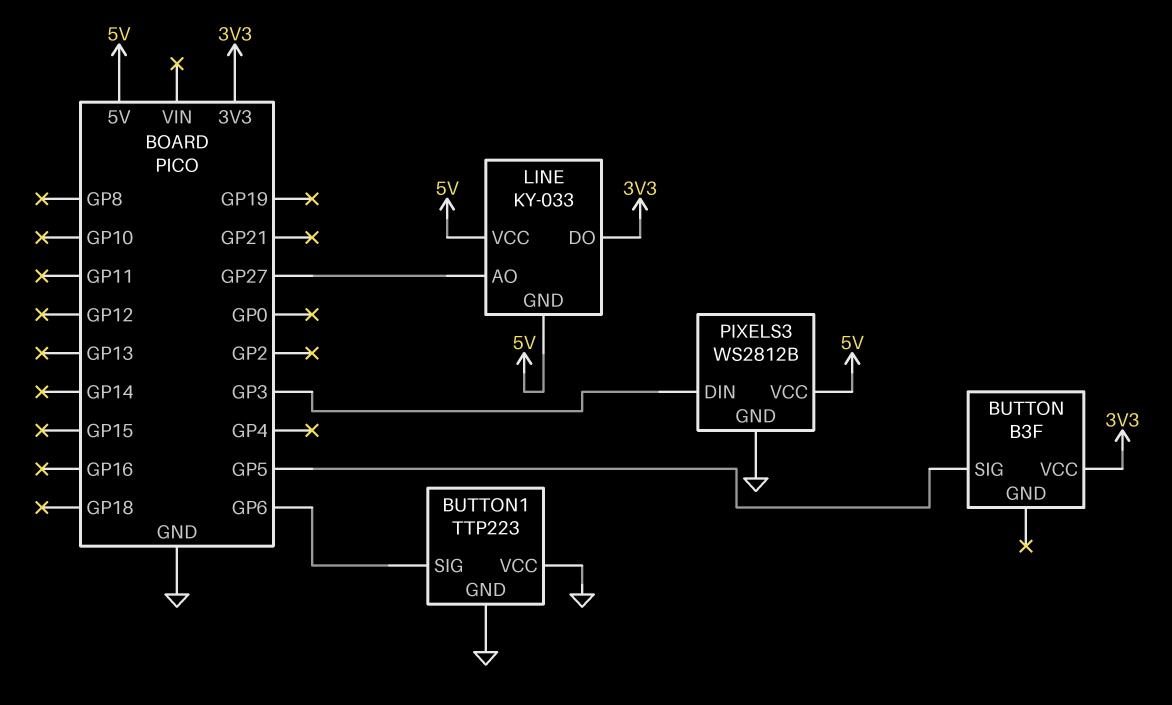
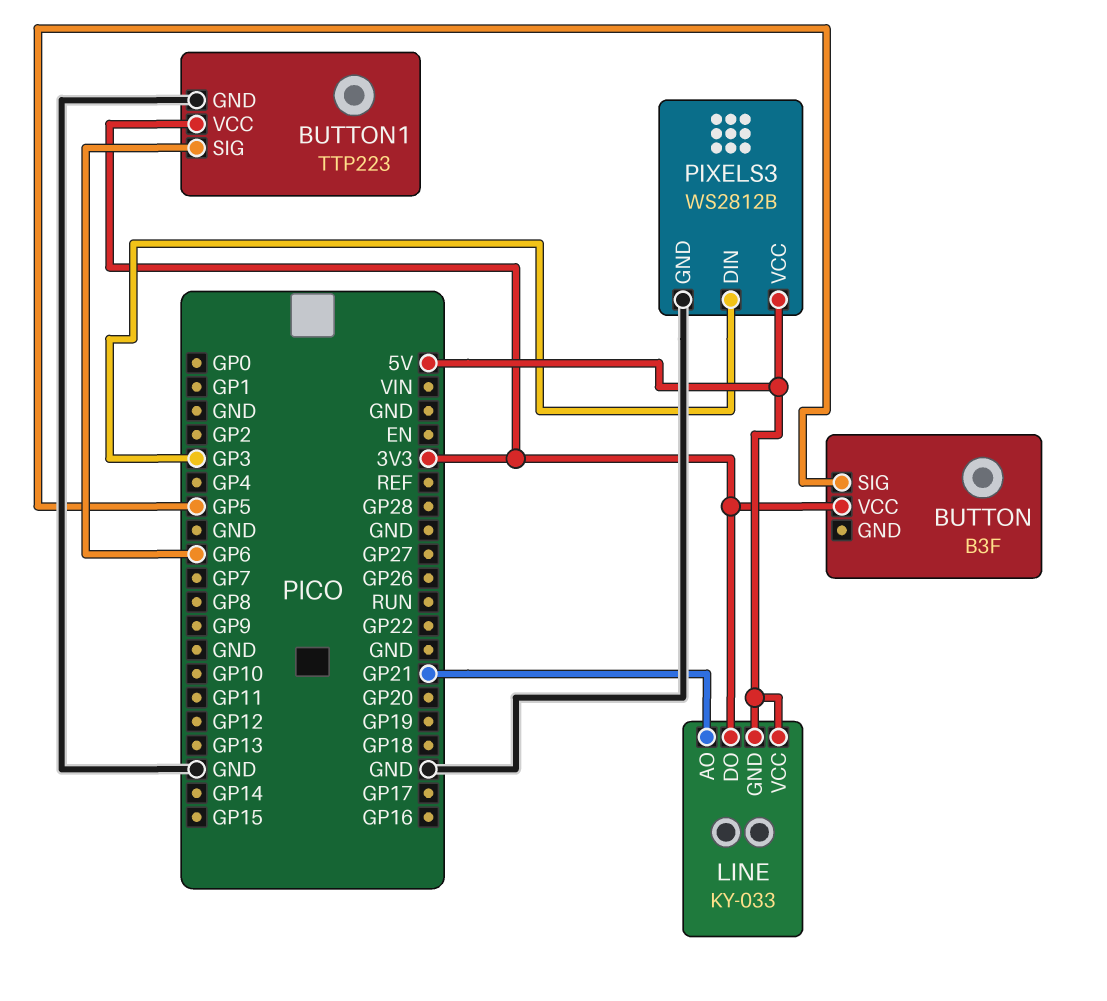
BUTTON1 pin VCC: GND -> 3V3
LINE pin AO: GP27 -> GP21

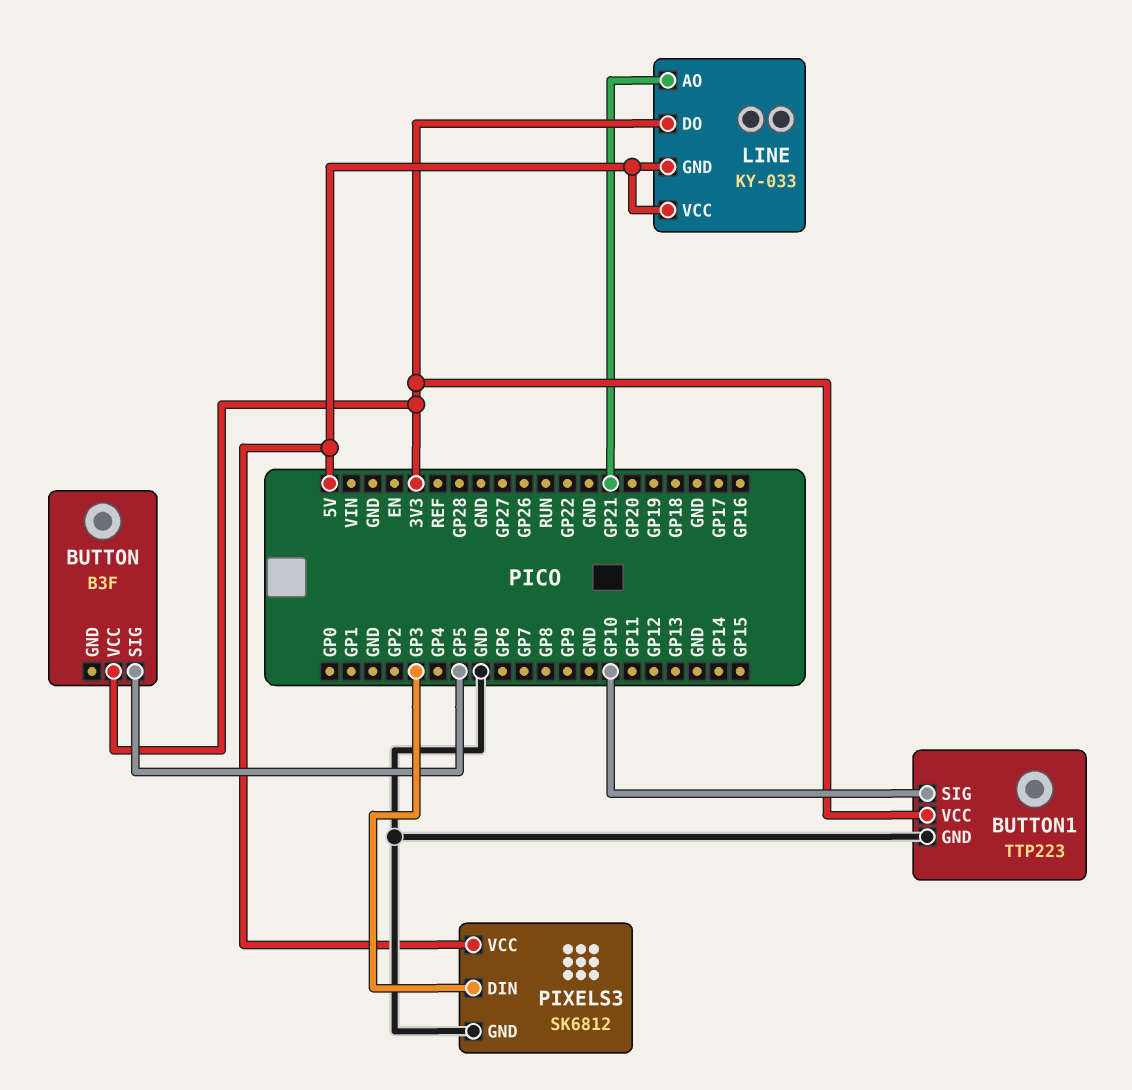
BUTTON1 pin SIG: GP6 -> GP10
PIXELS3: WS2812B -> SK6812

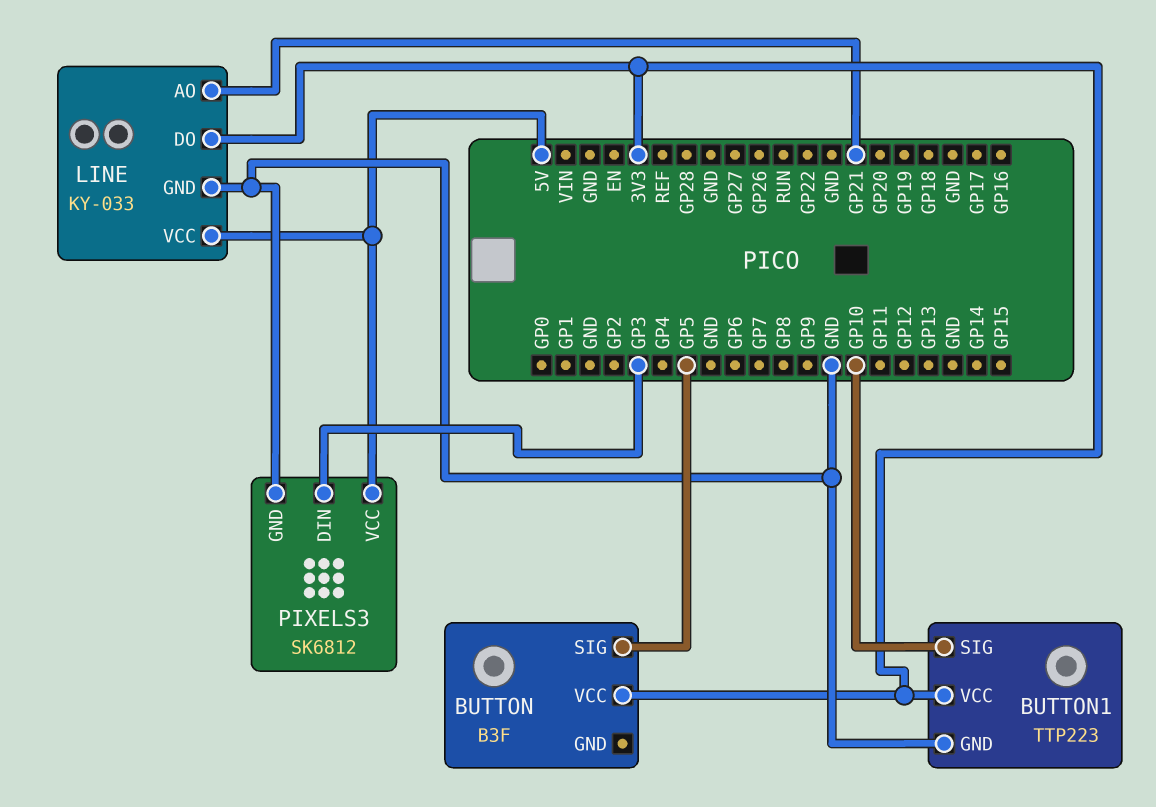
LINE pin GND: 5V -> GND

